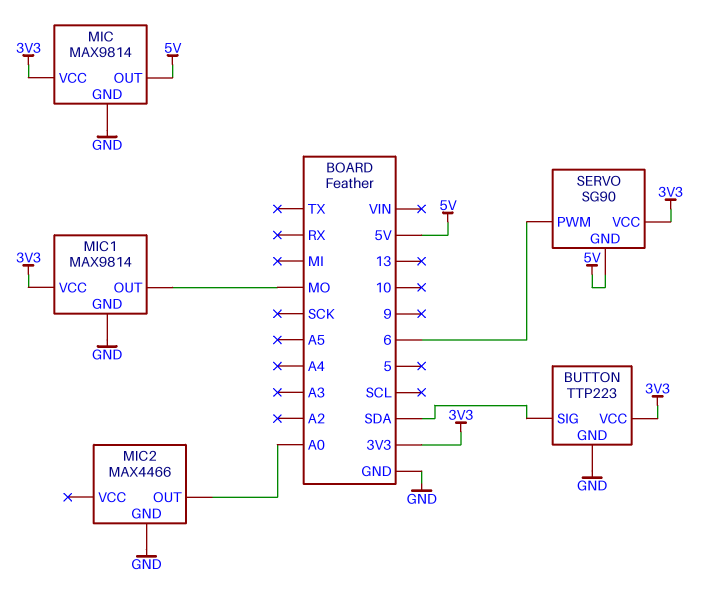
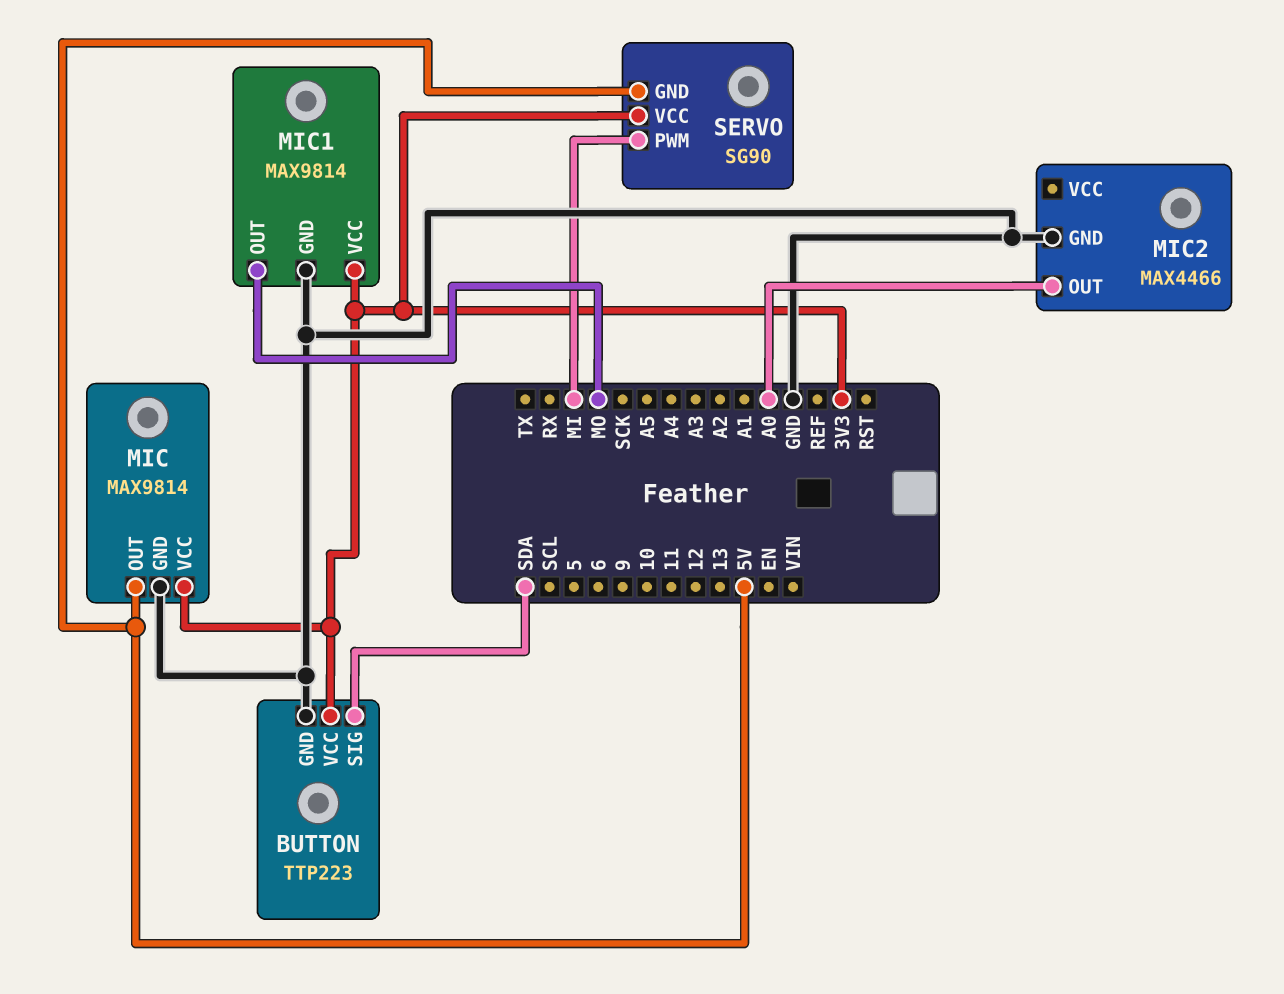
SERVO pin PWM: 6 -> MI

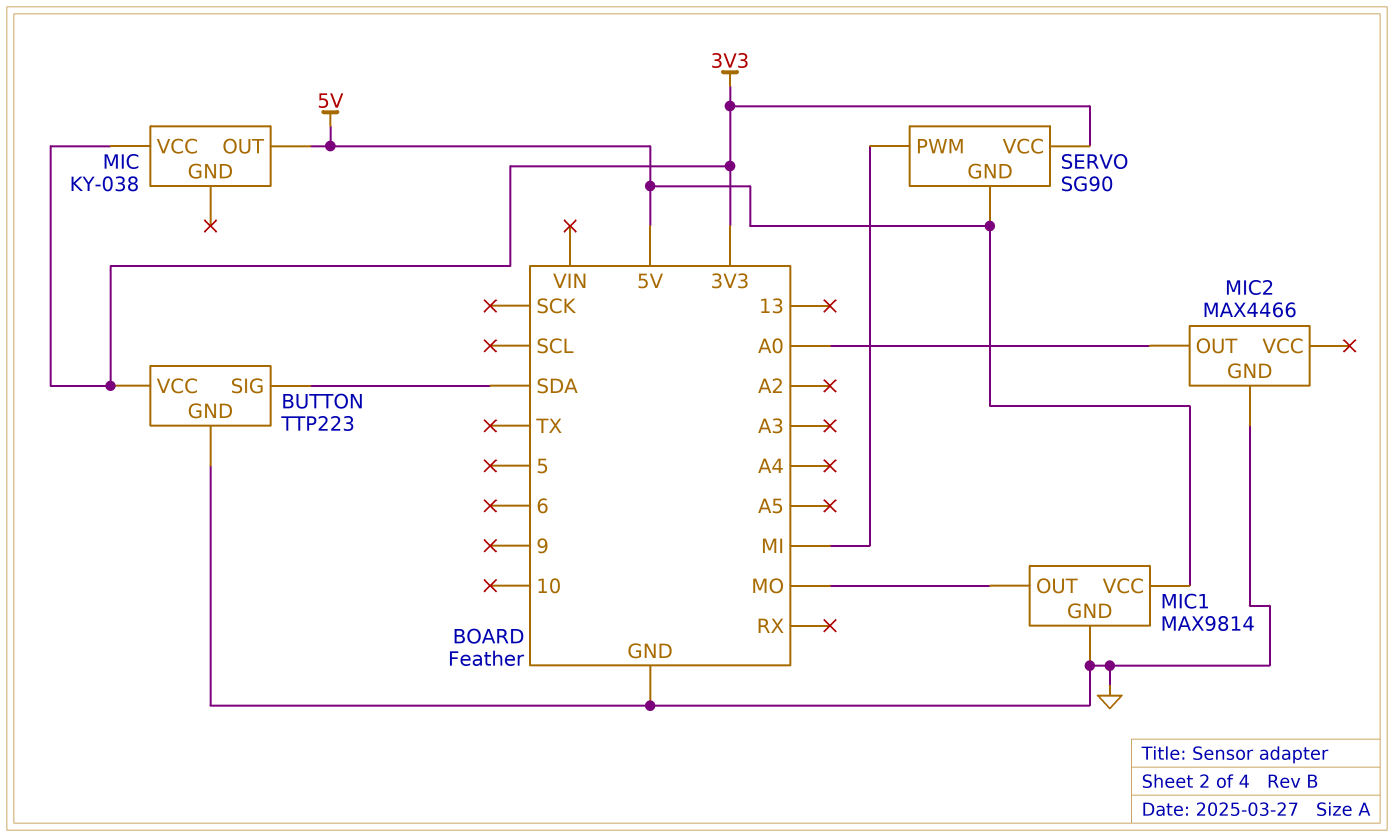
MIC: MAX9814 -> KY-038
MIC pin GND: GND -> none
MIC1 pin VCC: 3V3 -> 5V

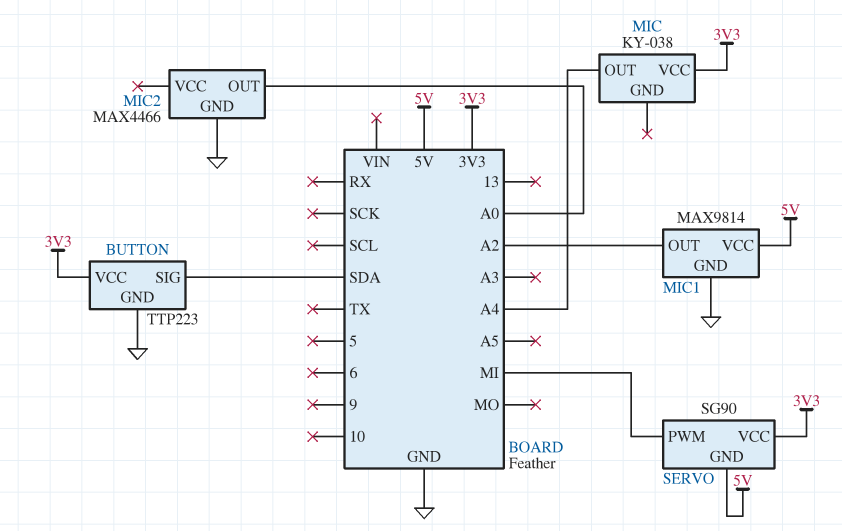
MIC pin OUT: 5V -> A4
MIC1 pin OUT: MO -> A2

